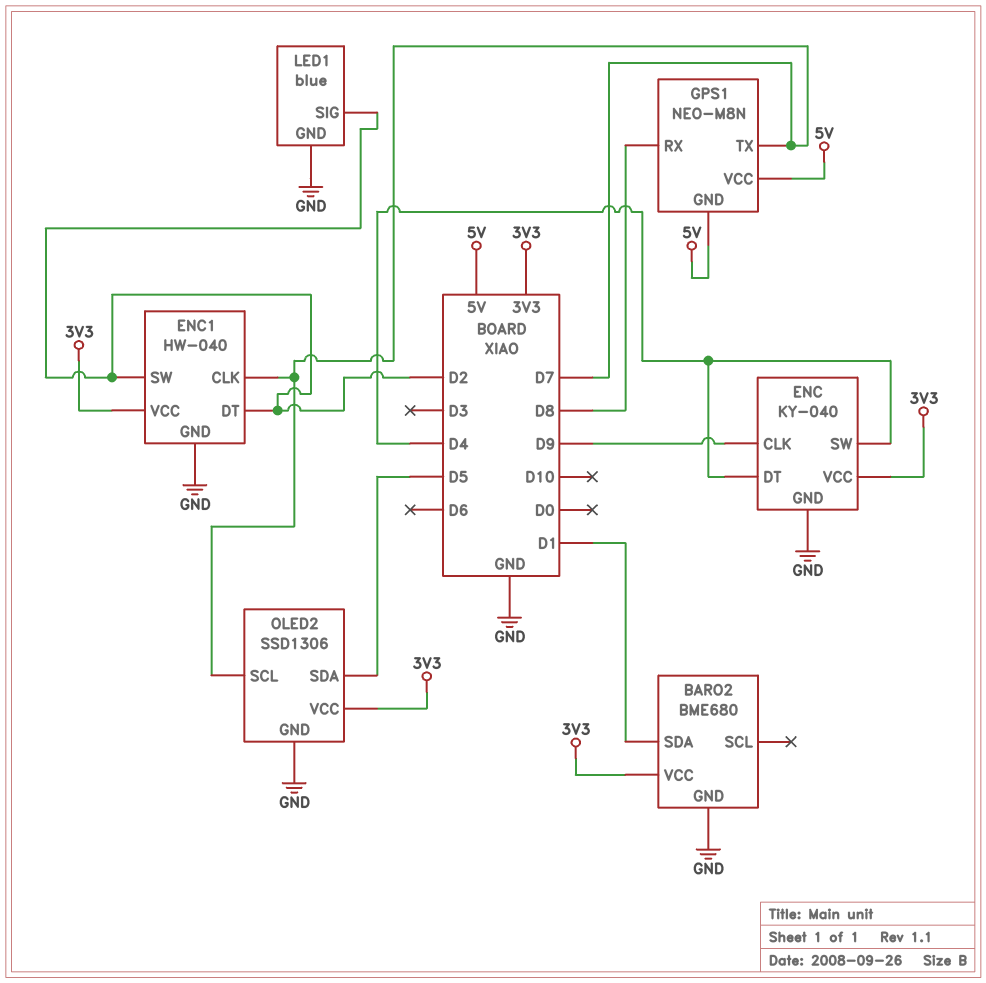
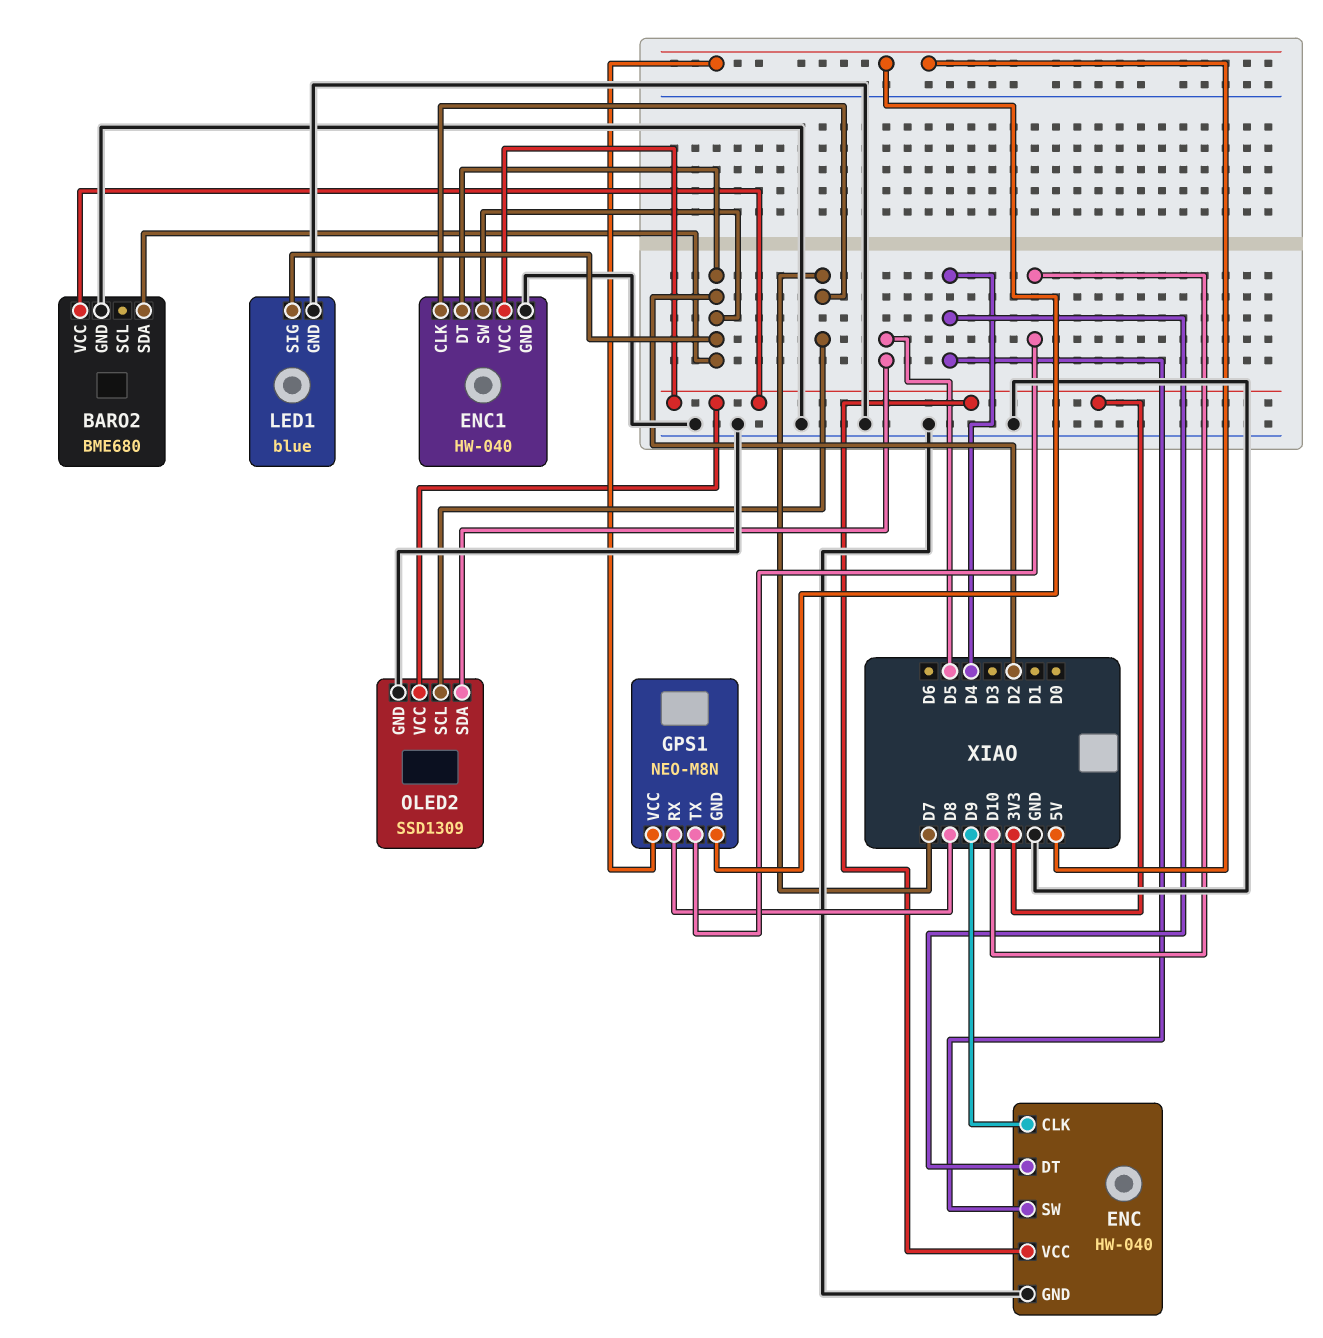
BARO2 pin SDA: D1 -> D2
ENC: KY-040 -> HW-040
GPS1 pin TX: D7 -> D10
OLED2: SSD1306 -> SSD1309

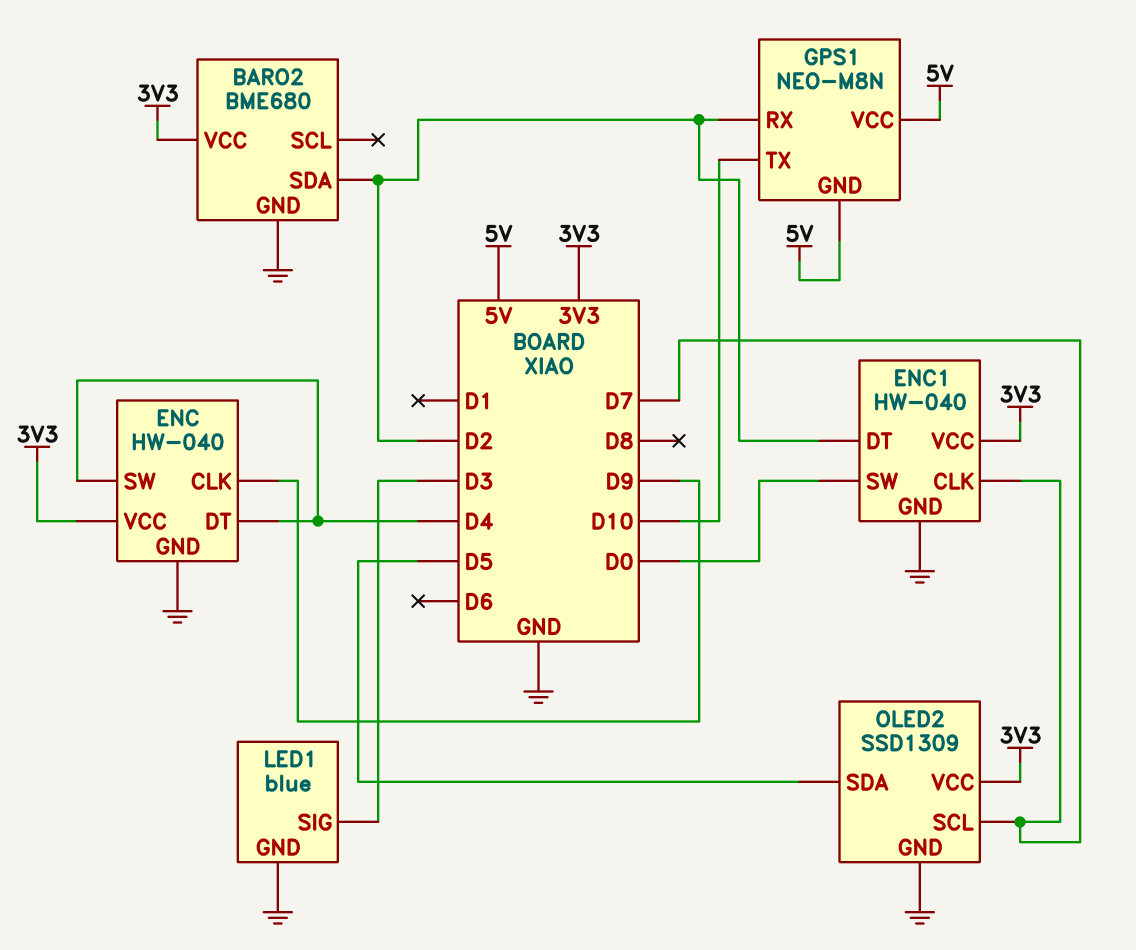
ENC1 pin SW: D2 -> D0
GPS1 pin RX: D8 -> D2
LED1 pin SIG: D2 -> D3

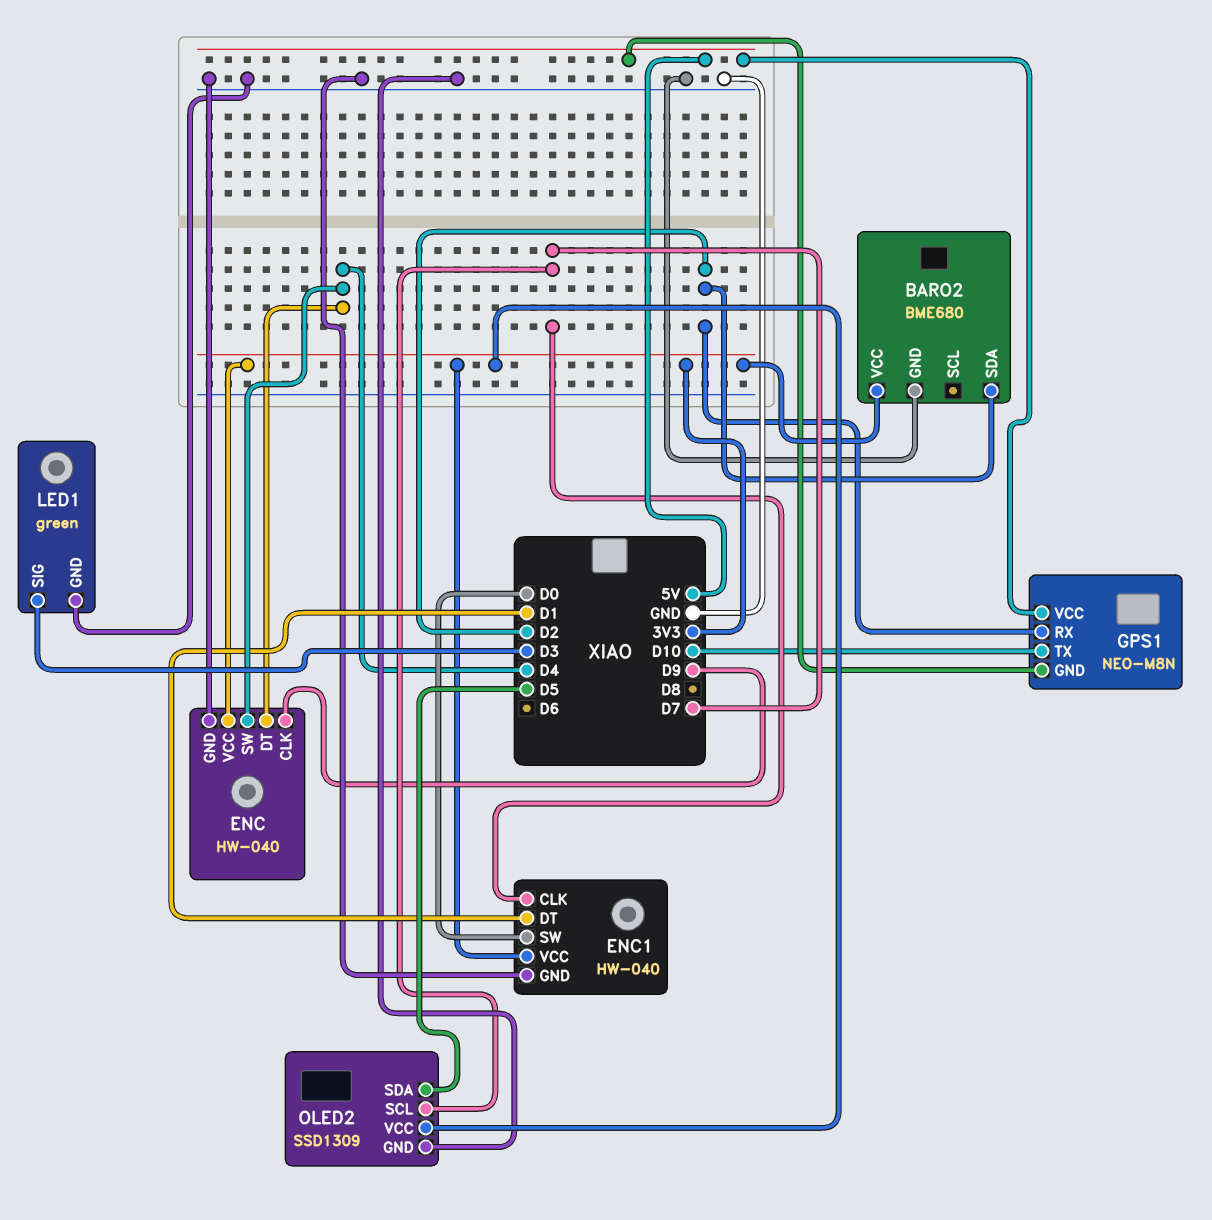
ENC1 pin DT: D2 -> D1
LED1: blue -> green

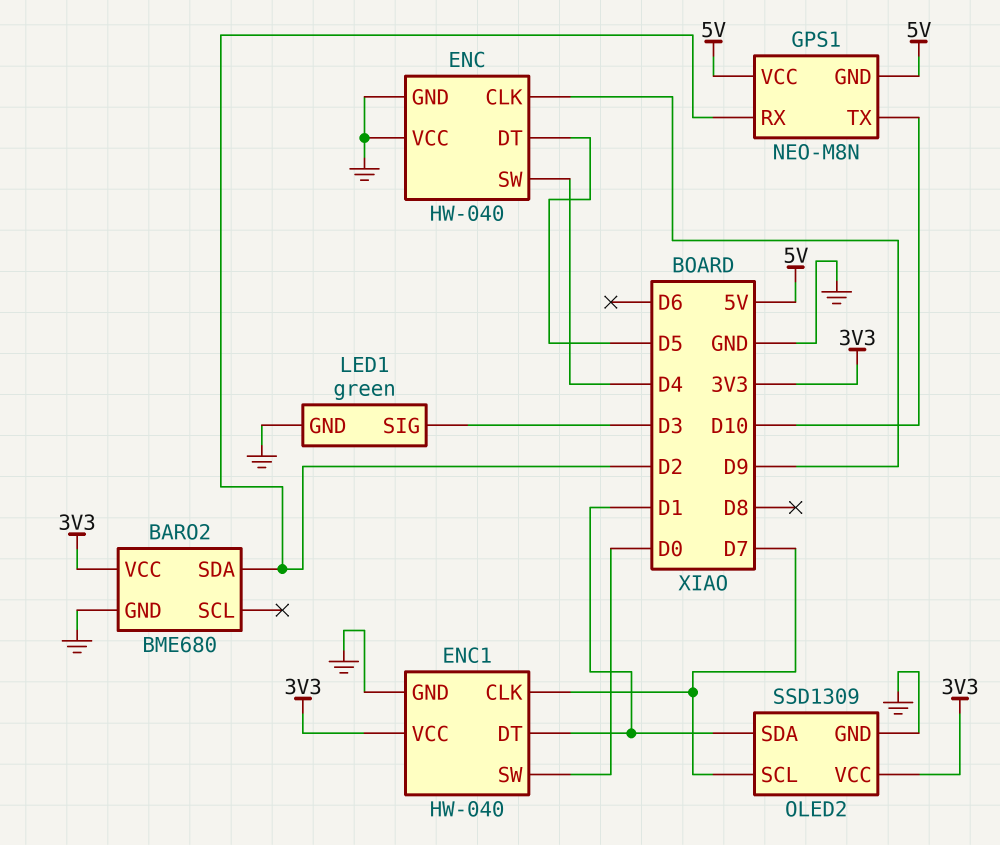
ENC pin DT: D4 -> D5
ENC pin VCC: 3V3 -> GND
OLED2 pin SDA: D5 -> D1

